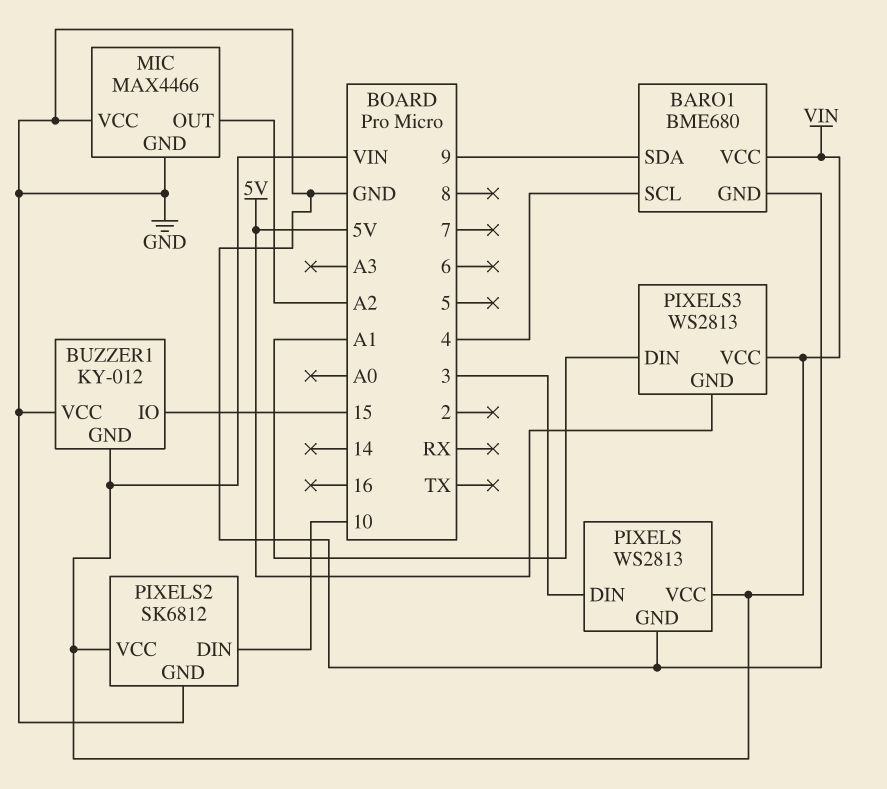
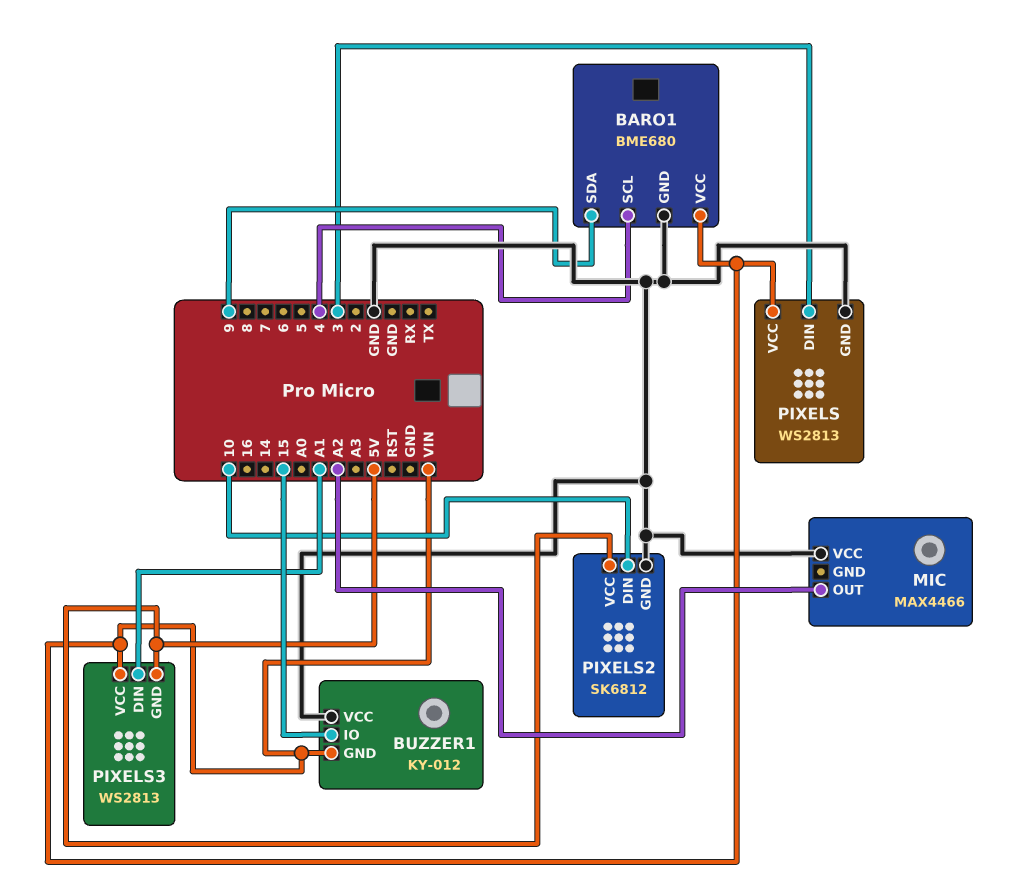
MIC pin GND: GND -> none
PIXELS2 pin VCC: VIN -> 5V

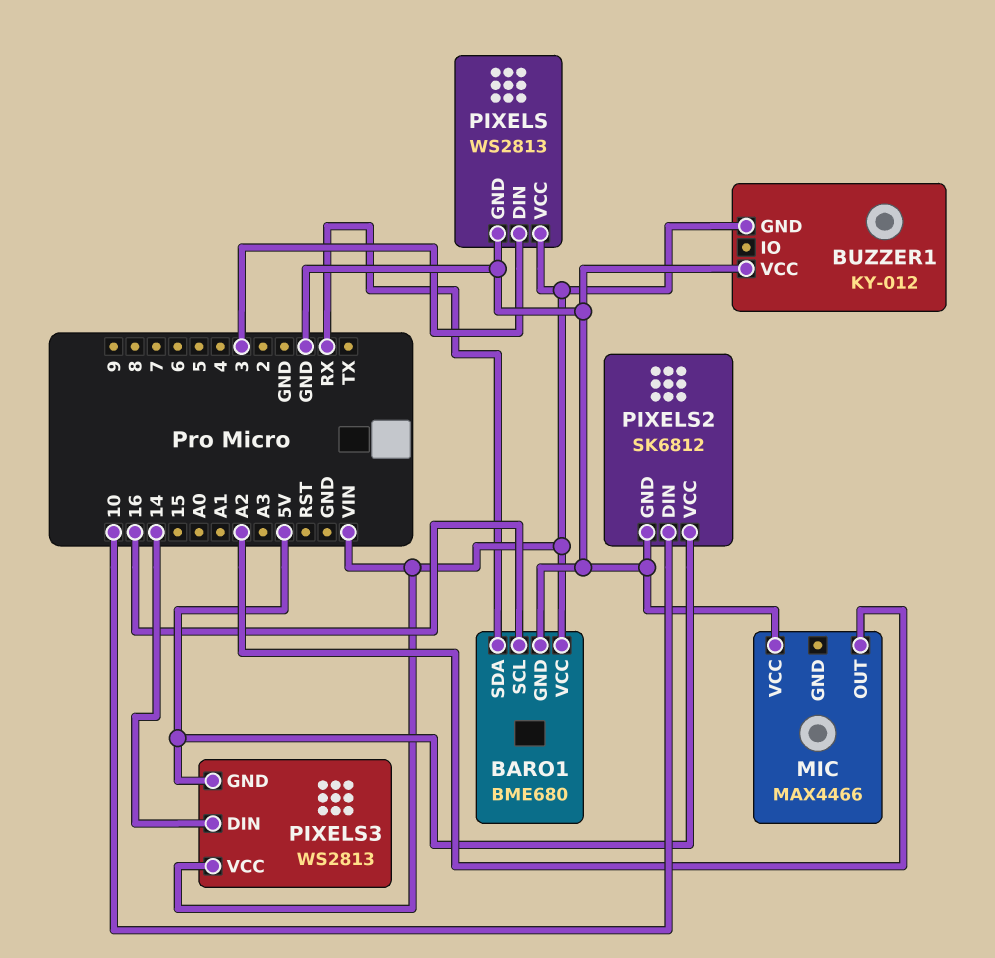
BARO1 pin SCL: 4 -> 16
BARO1 pin SDA: 9 -> RX
BUZZER1 pin IO: 15 -> none
PIXELS3 pin DIN: A1 -> 14

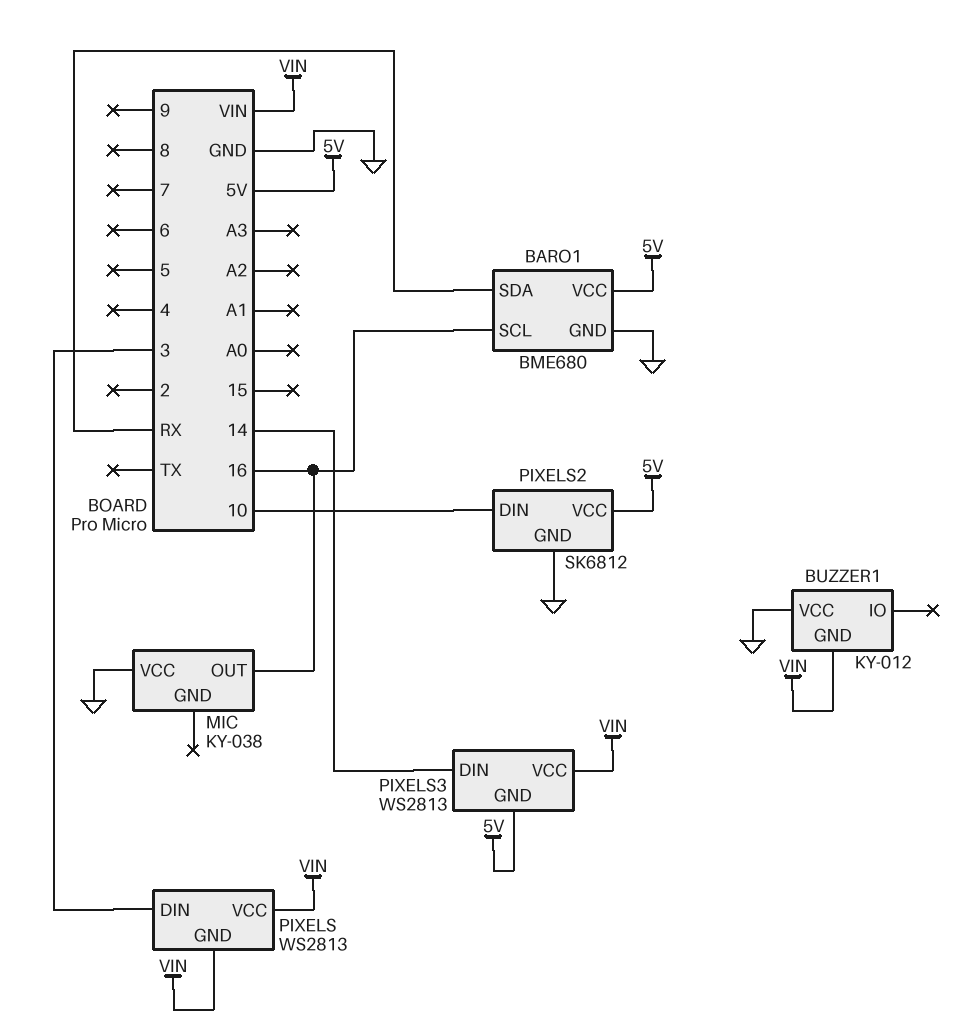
BARO1 pin VCC: VIN -> 5V
MIC: MAX4466 -> KY-038
MIC pin OUT: A2 -> 16
PIXELS pin GND: GND -> VIN

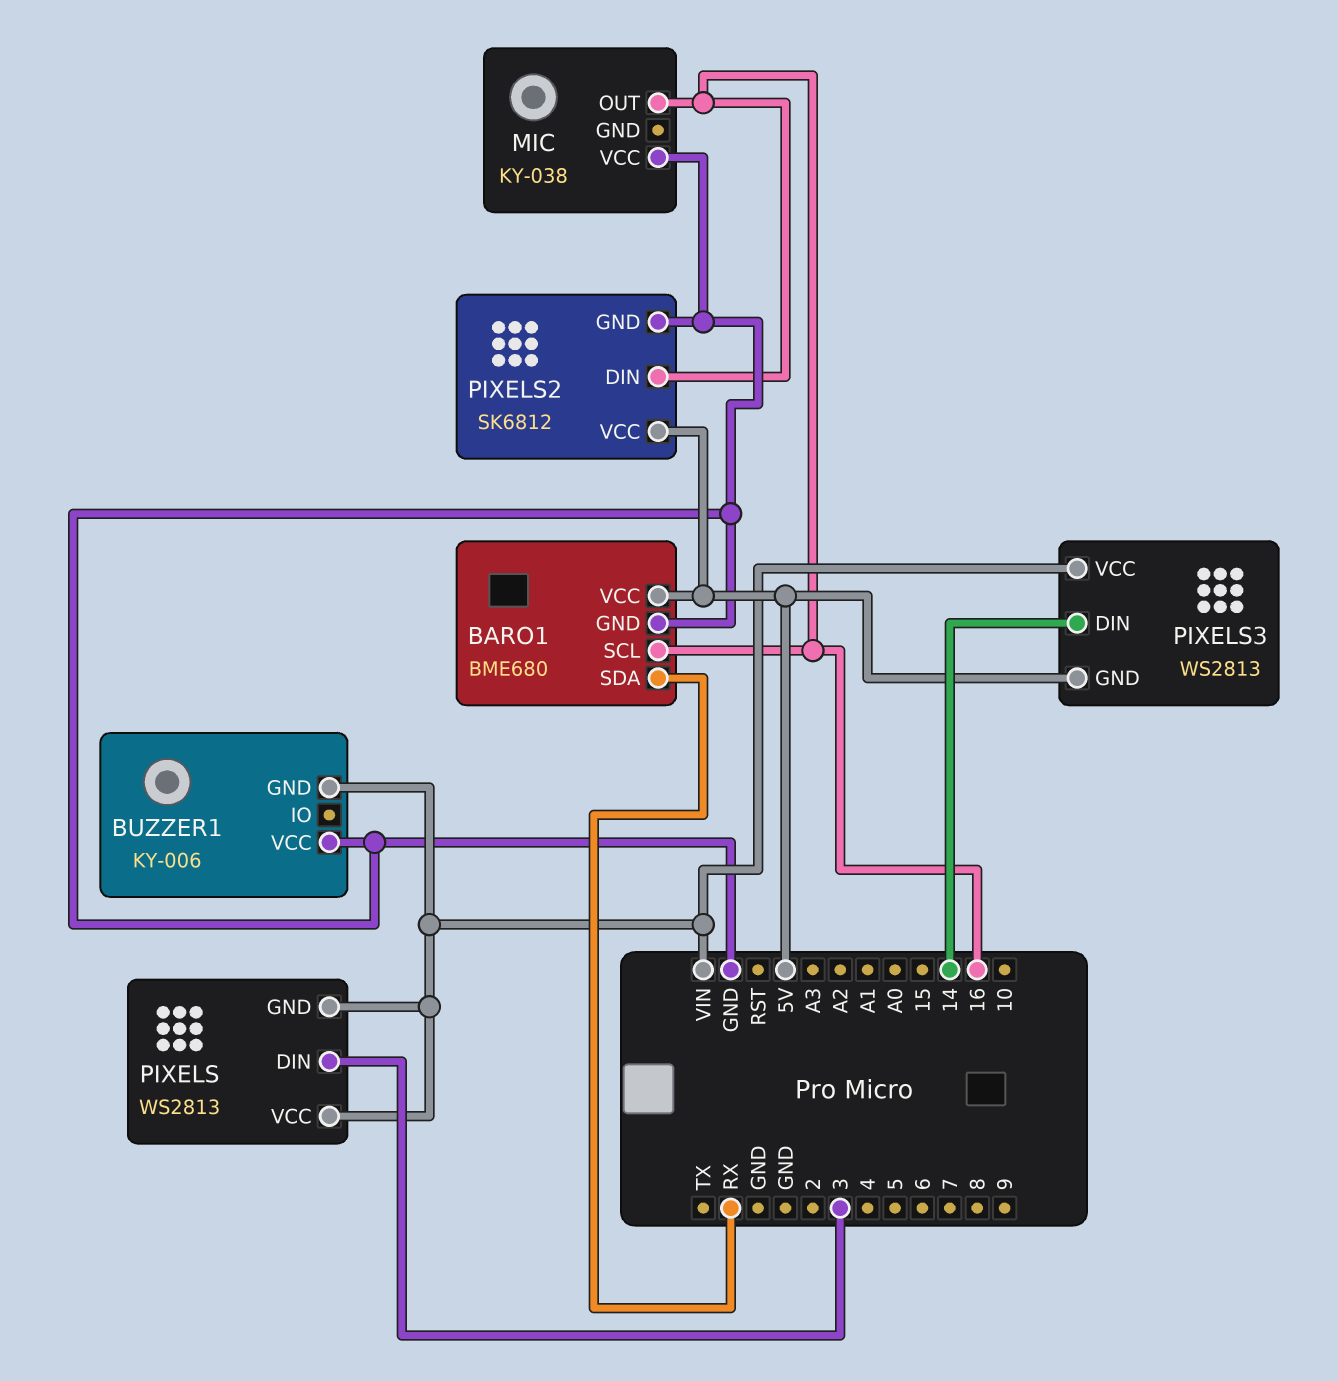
BUZZER1: KY-012 -> KY-006
PIXELS2 pin DIN: 10 -> 16

